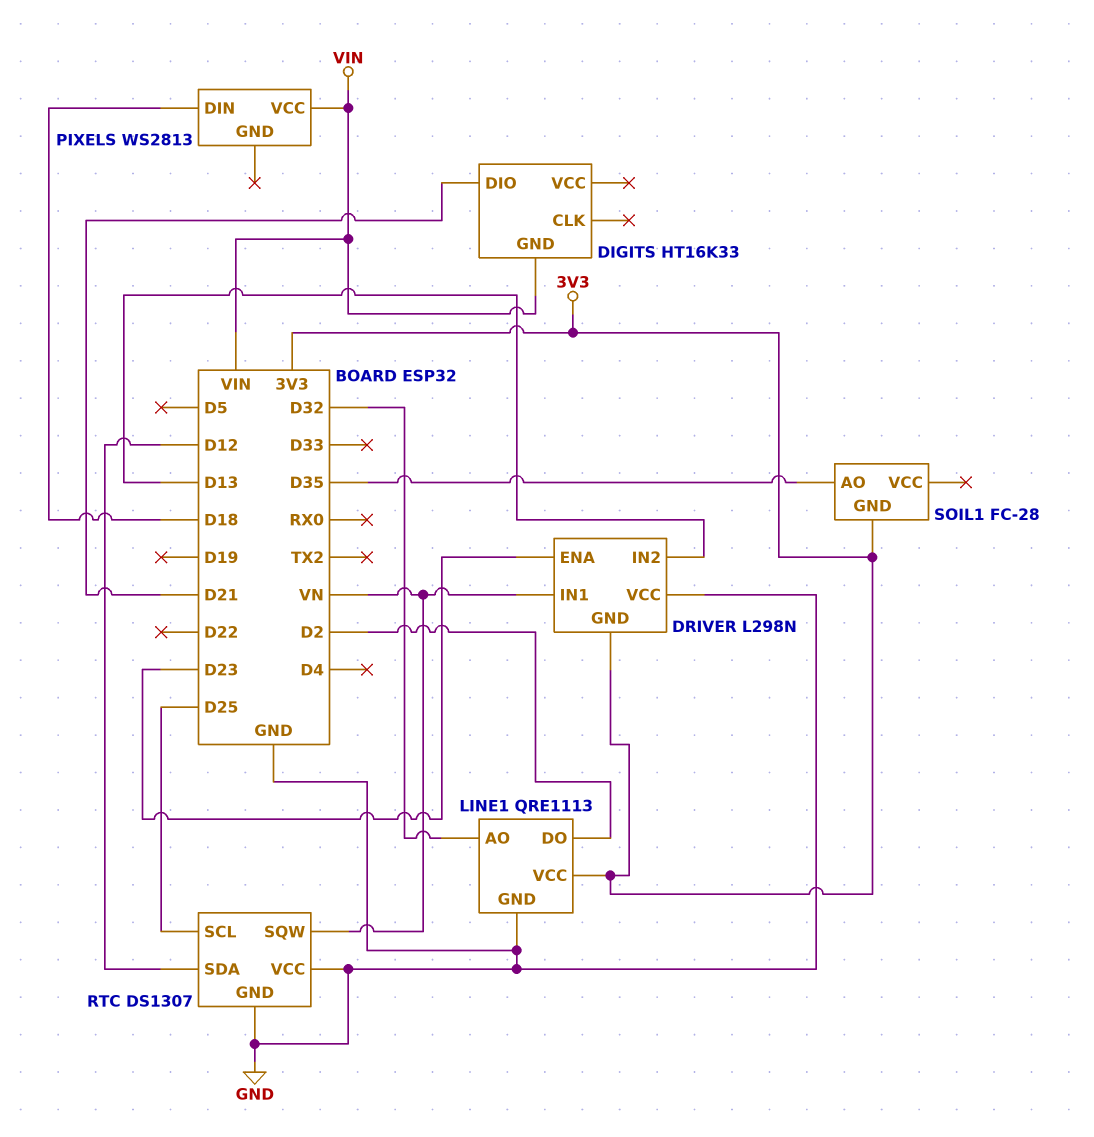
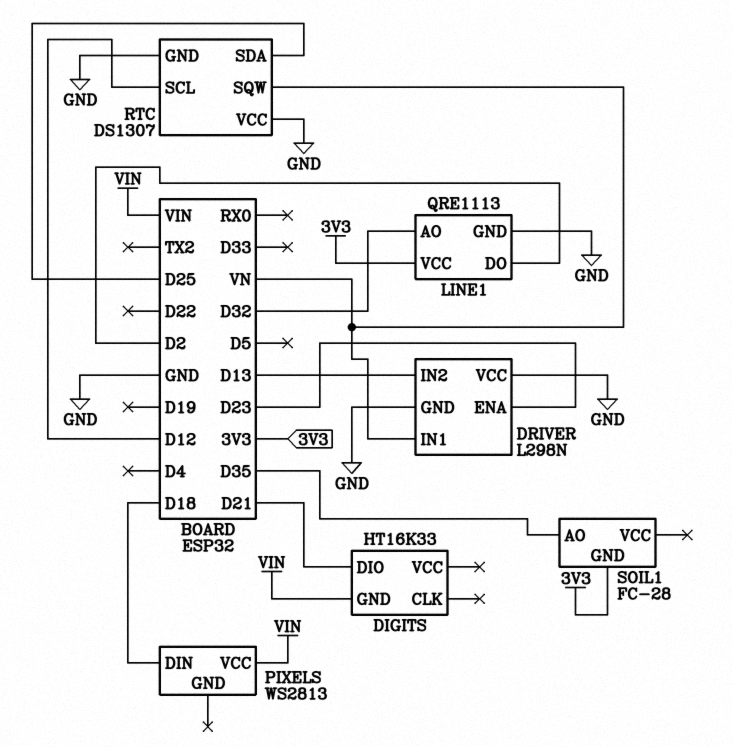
DRIVER pin GND: 3V3 -> GND
RTC pin SCL: D25 -> D12
RTC pin SDA: D12 -> D25

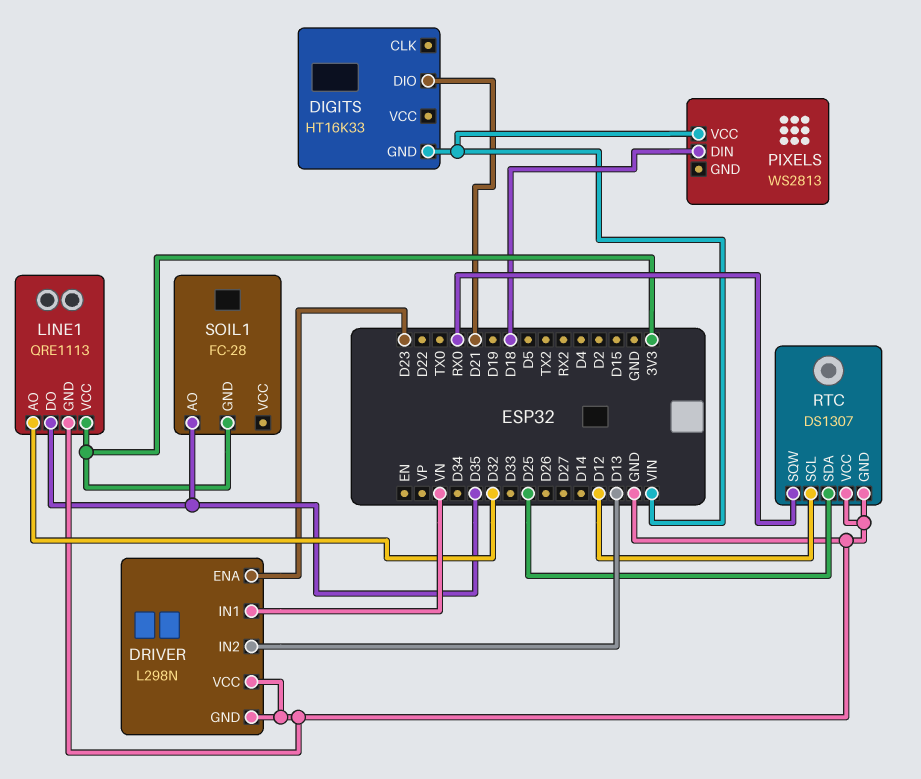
LINE1 pin DO: D2 -> D35
RTC pin SQW: VN -> RX0

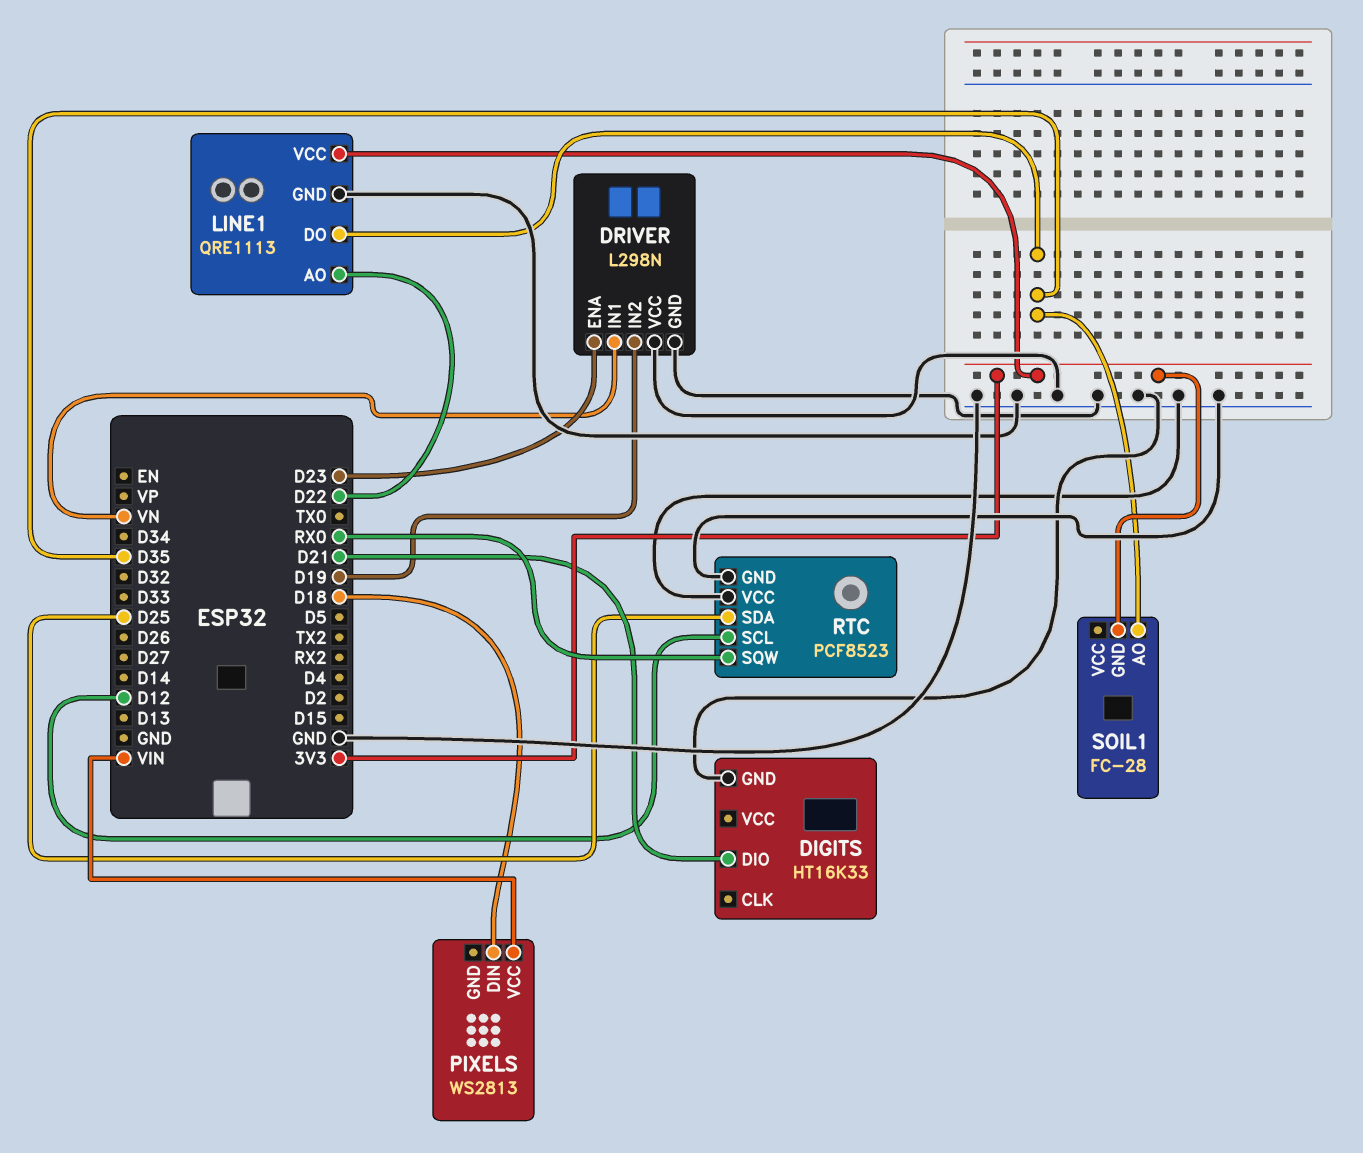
DIGITS pin GND: VIN -> GND
DRIVER pin IN2: D13 -> D19
LINE1 pin AO: D32 -> D22
RTC: DS1307 -> PCF8523

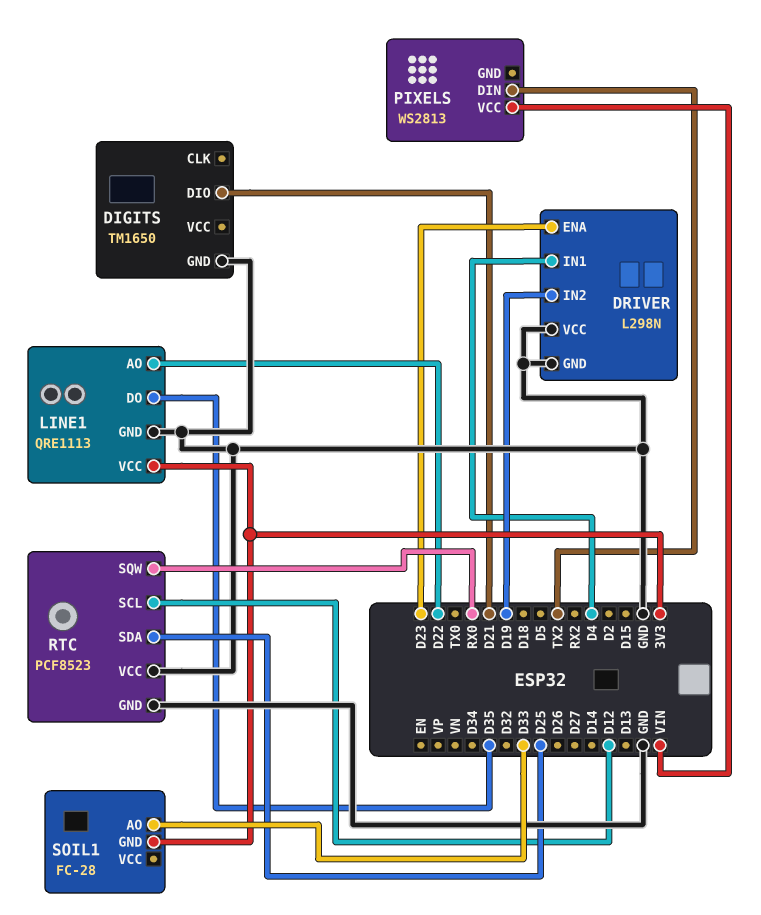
DIGITS: HT16K33 -> TM1650
DRIVER pin IN1: VN -> D4
PIXELS pin DIN: D18 -> TX2
SOIL1 pin AO: D35 -> D33

